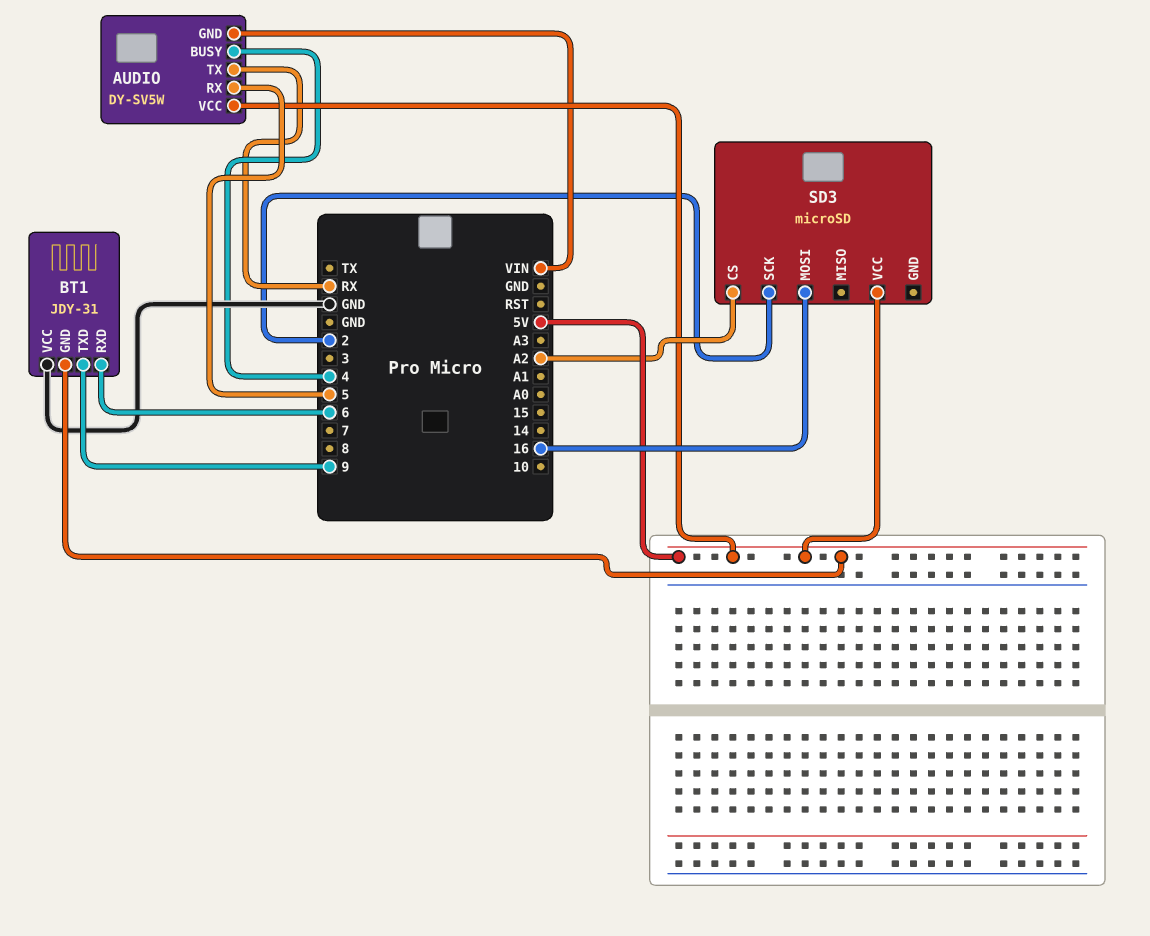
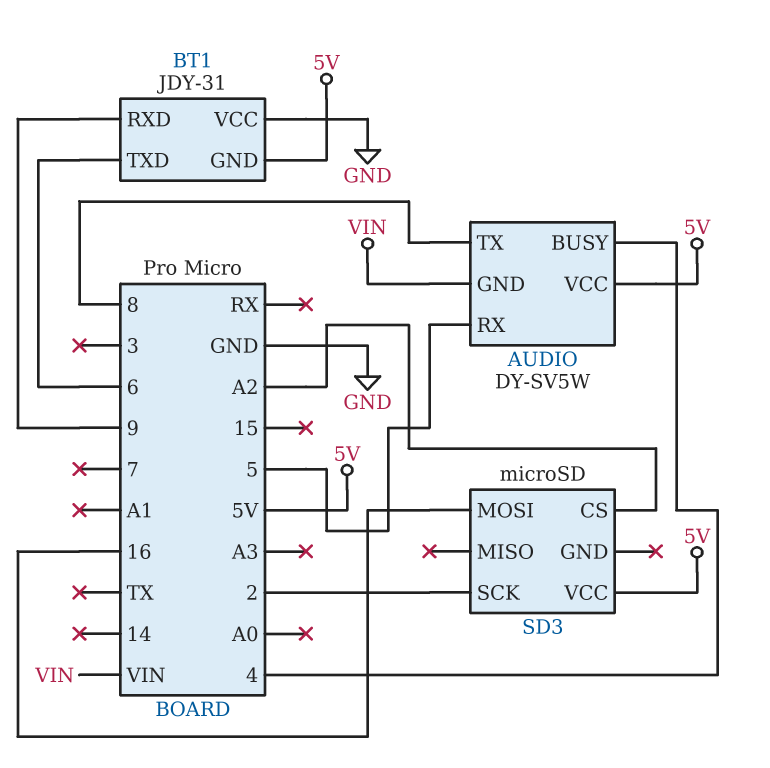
AUDIO pin TX: RX -> 8
BT1 pin RXD: 6 -> 9
BT1 pin TXD: 9 -> 6

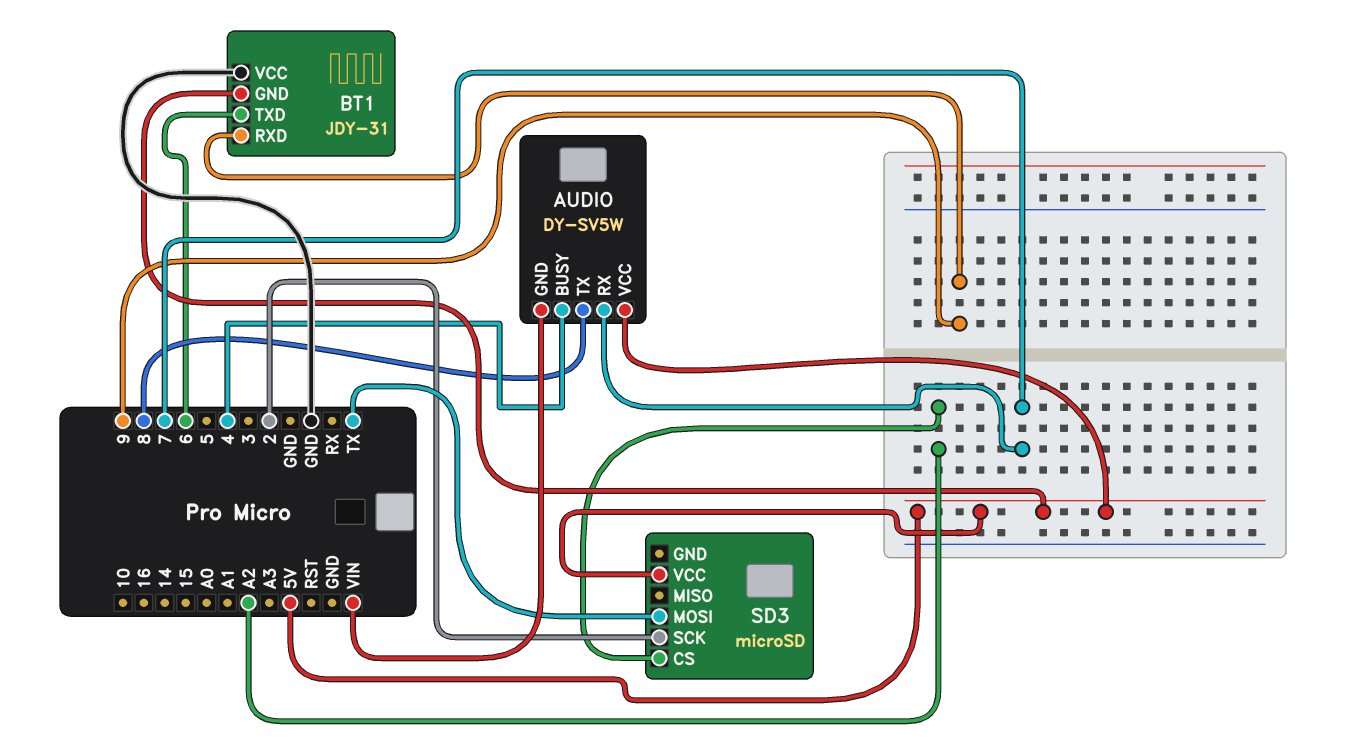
AUDIO pin RX: 5 -> 7
SD3 pin MOSI: 16 -> TX

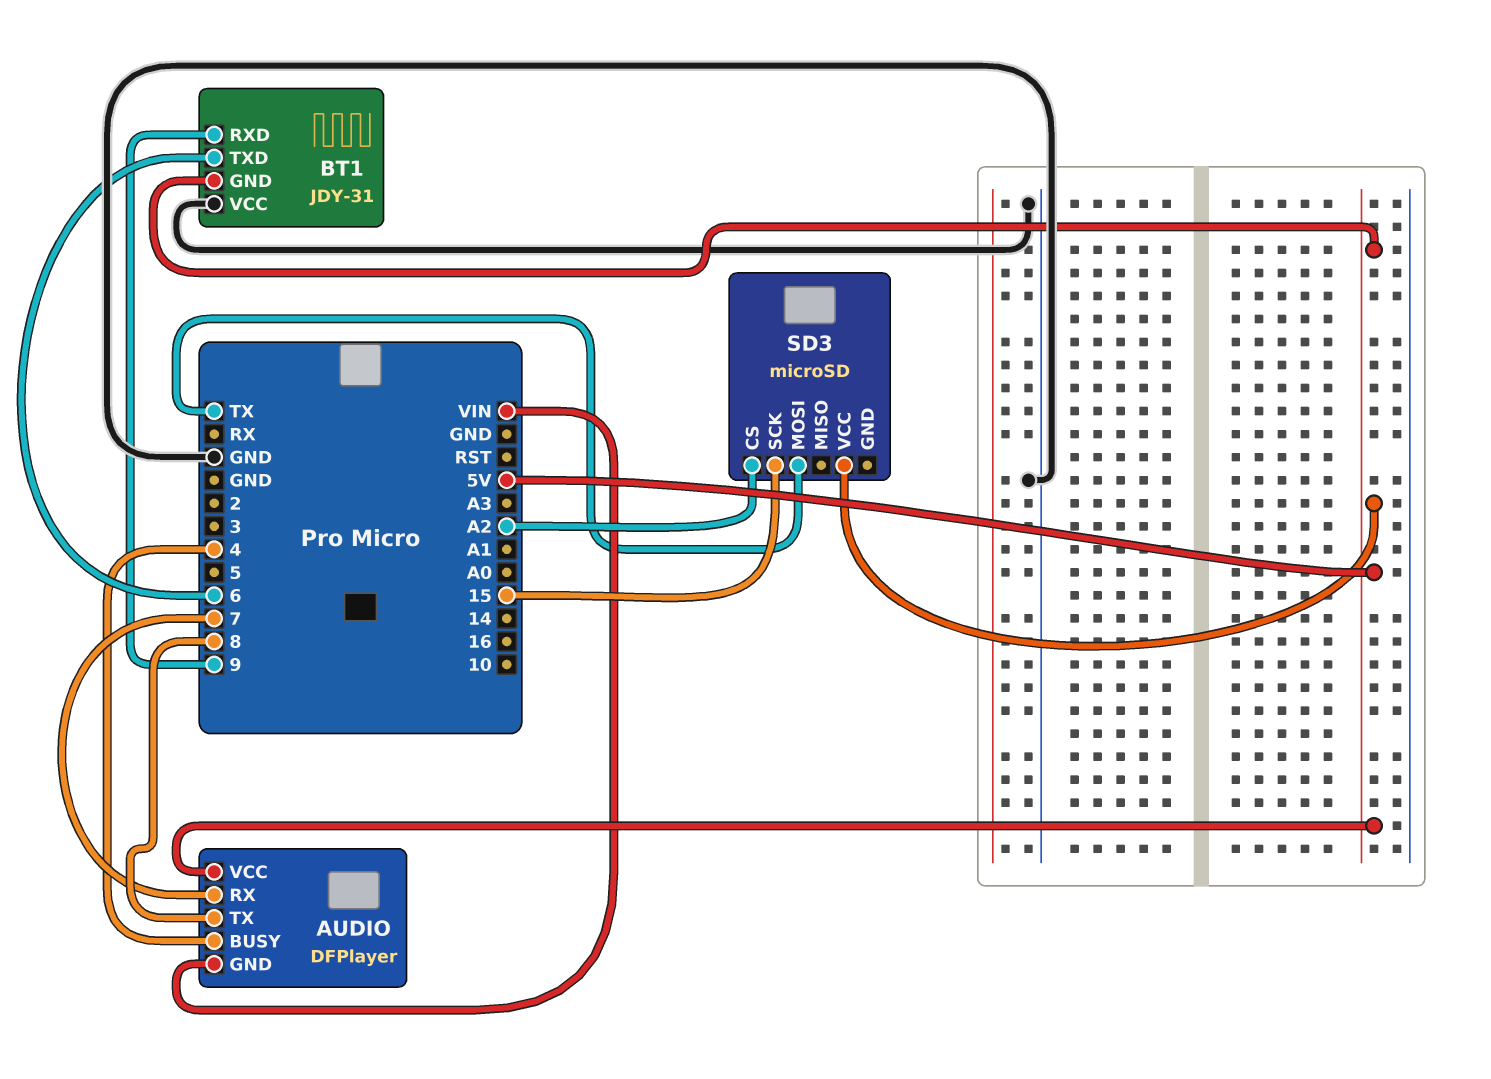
AUDIO: DY-SV5W -> DFPlayer
SD3 pin SCK: 2 -> 15

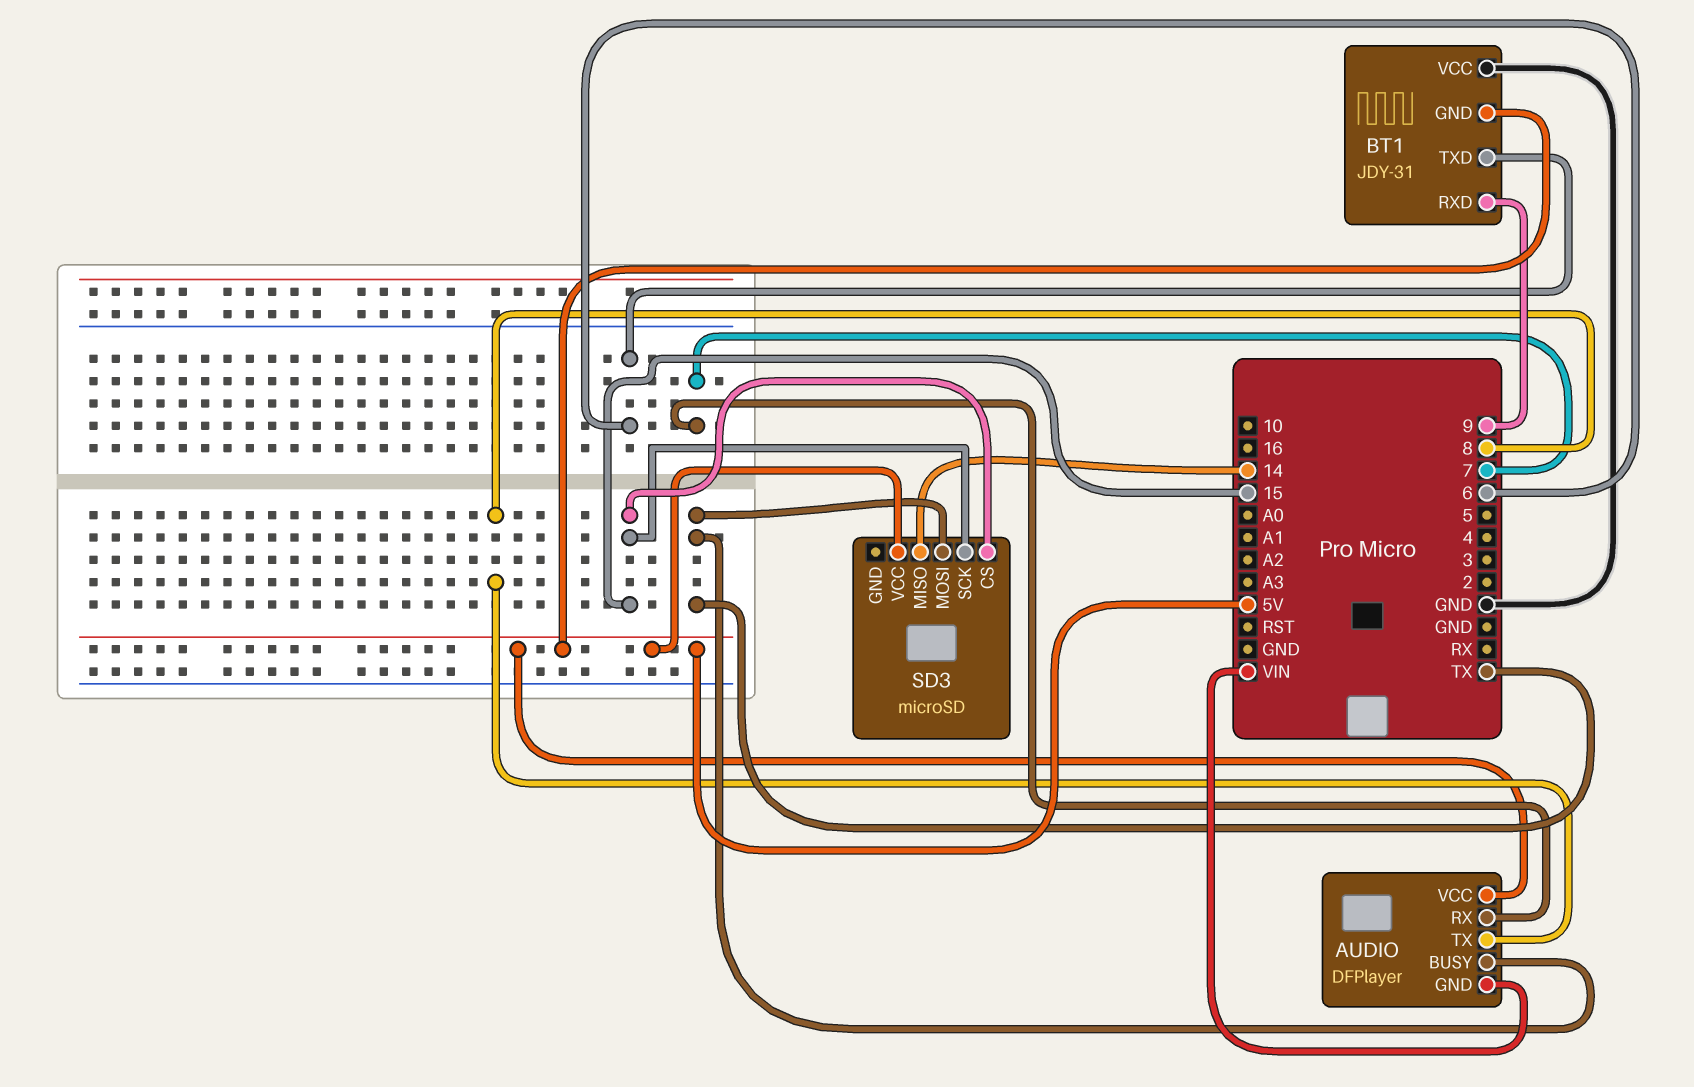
AUDIO pin BUSY: 4 -> TX
SD3 pin CS: A2 -> 15
SD3 pin MISO: none -> 14

